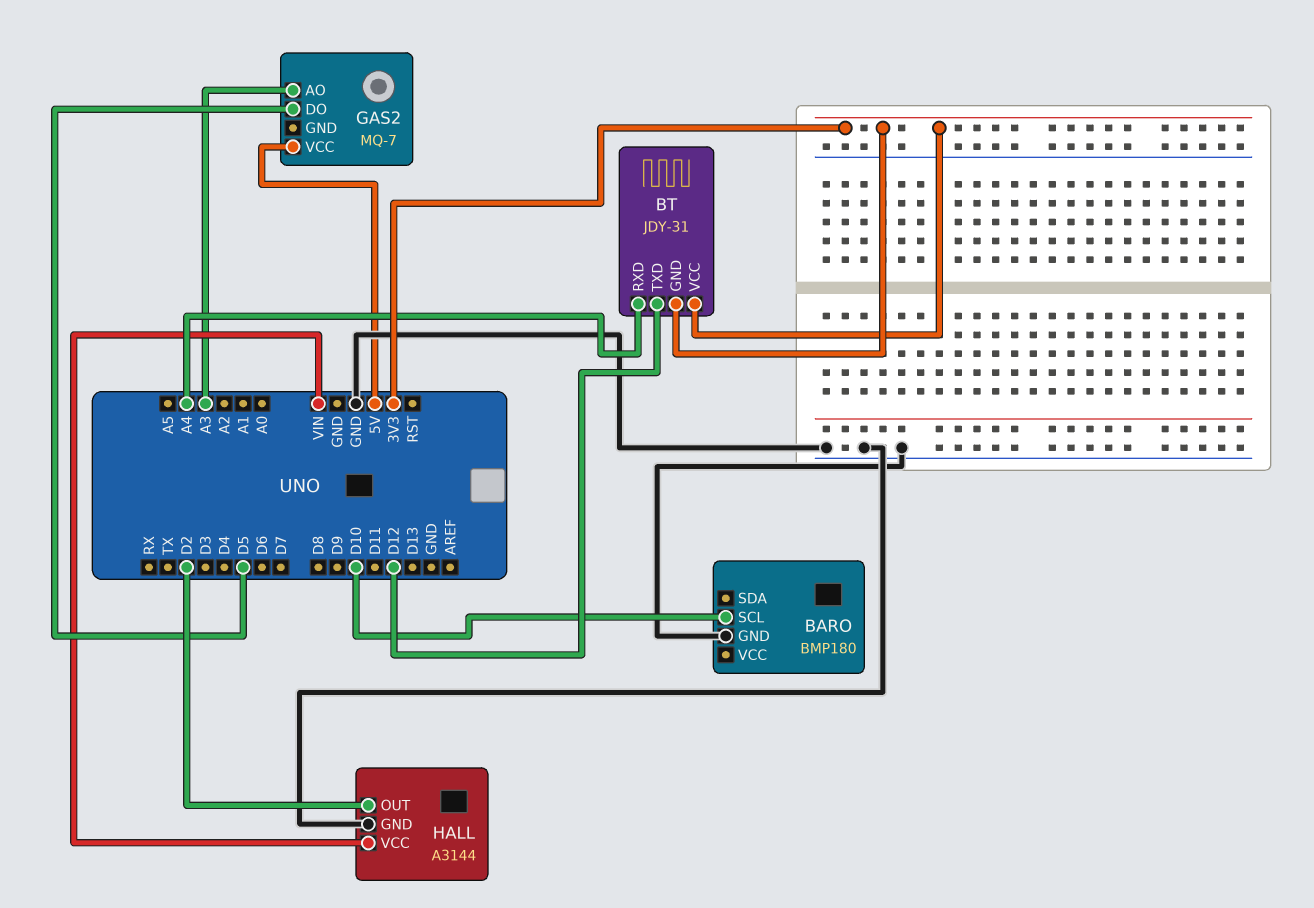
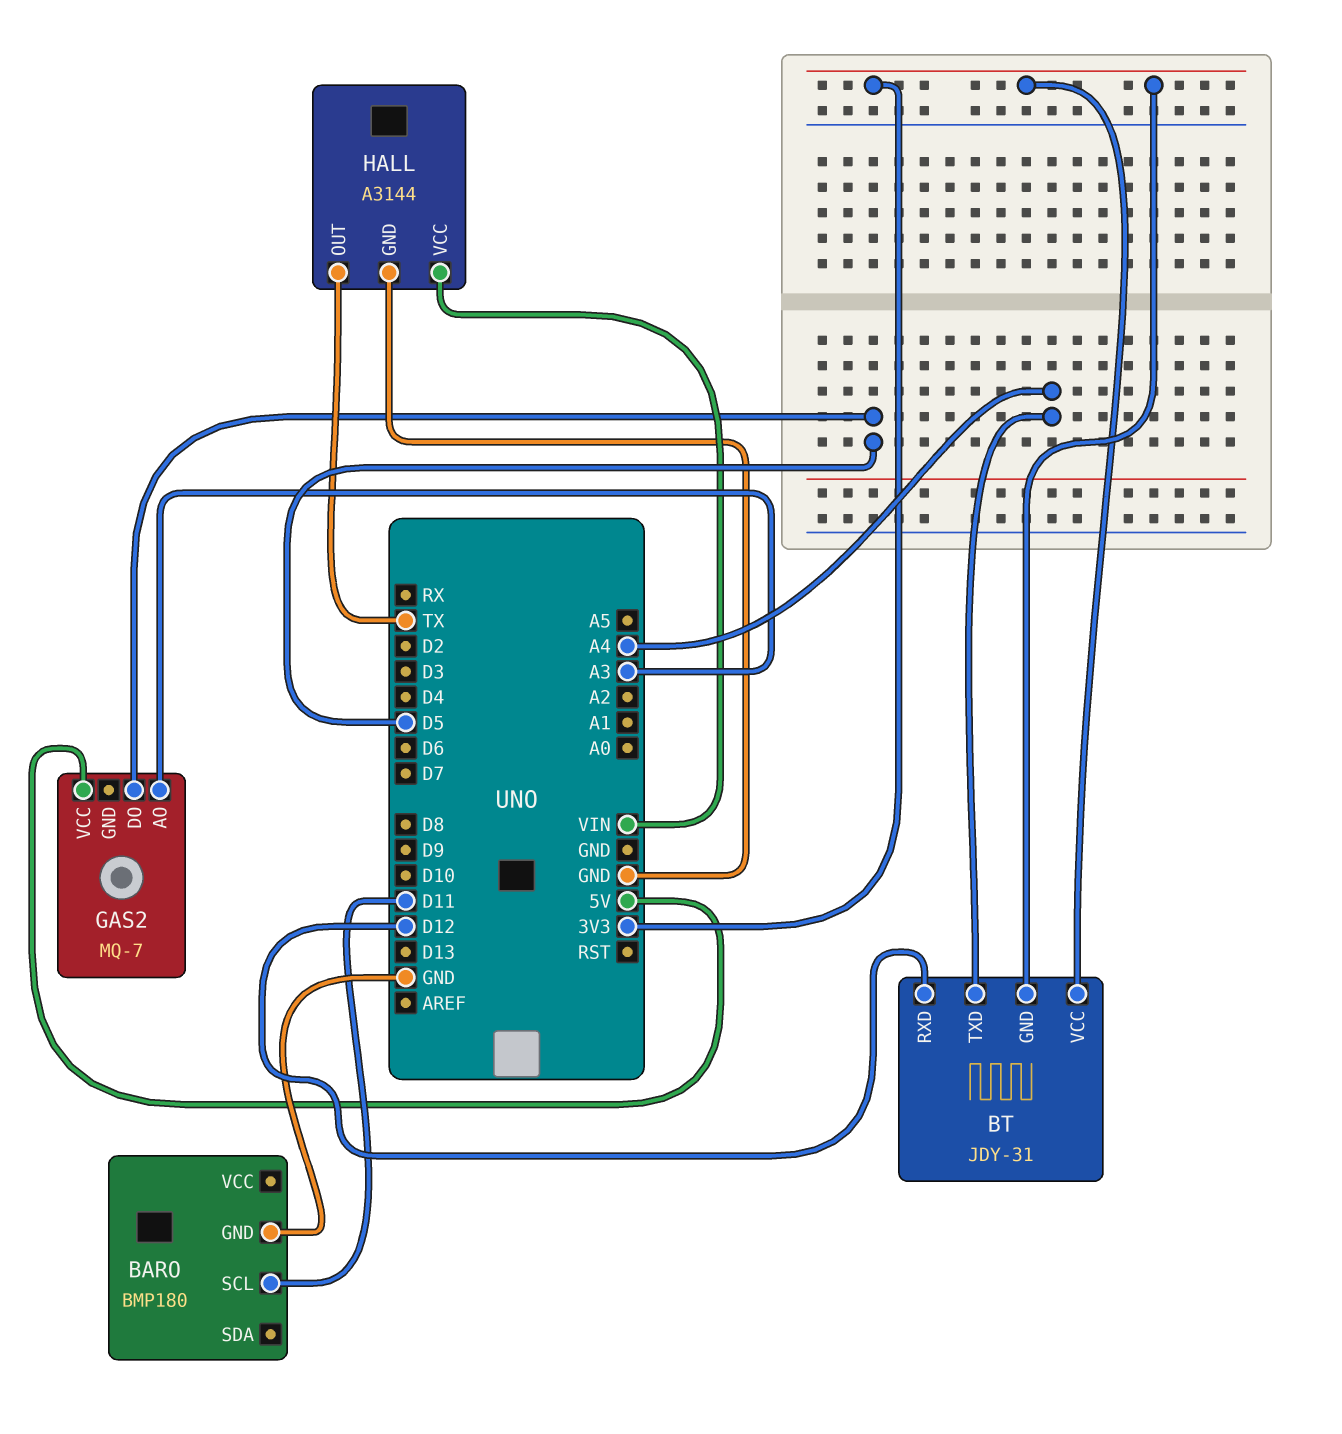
BARO pin SCL: D10 -> D11
BT pin RXD: A4 -> D12
BT pin TXD: D12 -> A4
HALL pin OUT: D2 -> TX

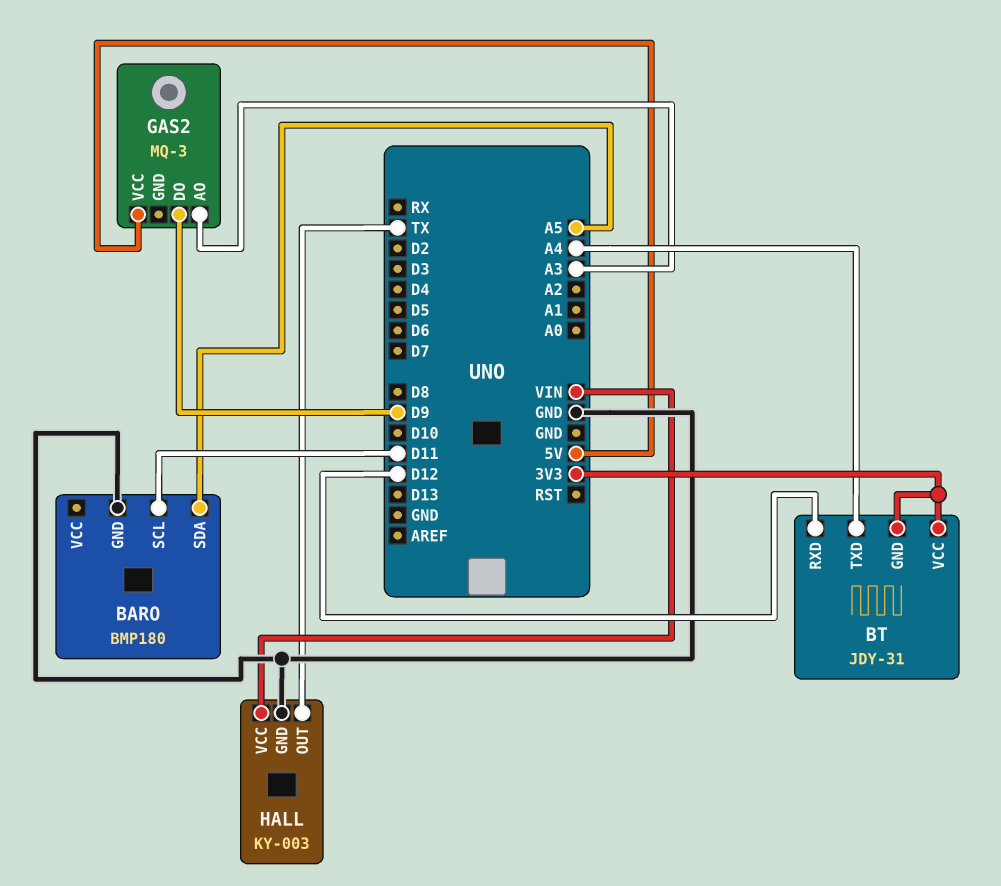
BARO pin SDA: none -> A5
GAS2: MQ-7 -> MQ-3
GAS2 pin DO: D5 -> D9
HALL: A3144 -> KY-003

